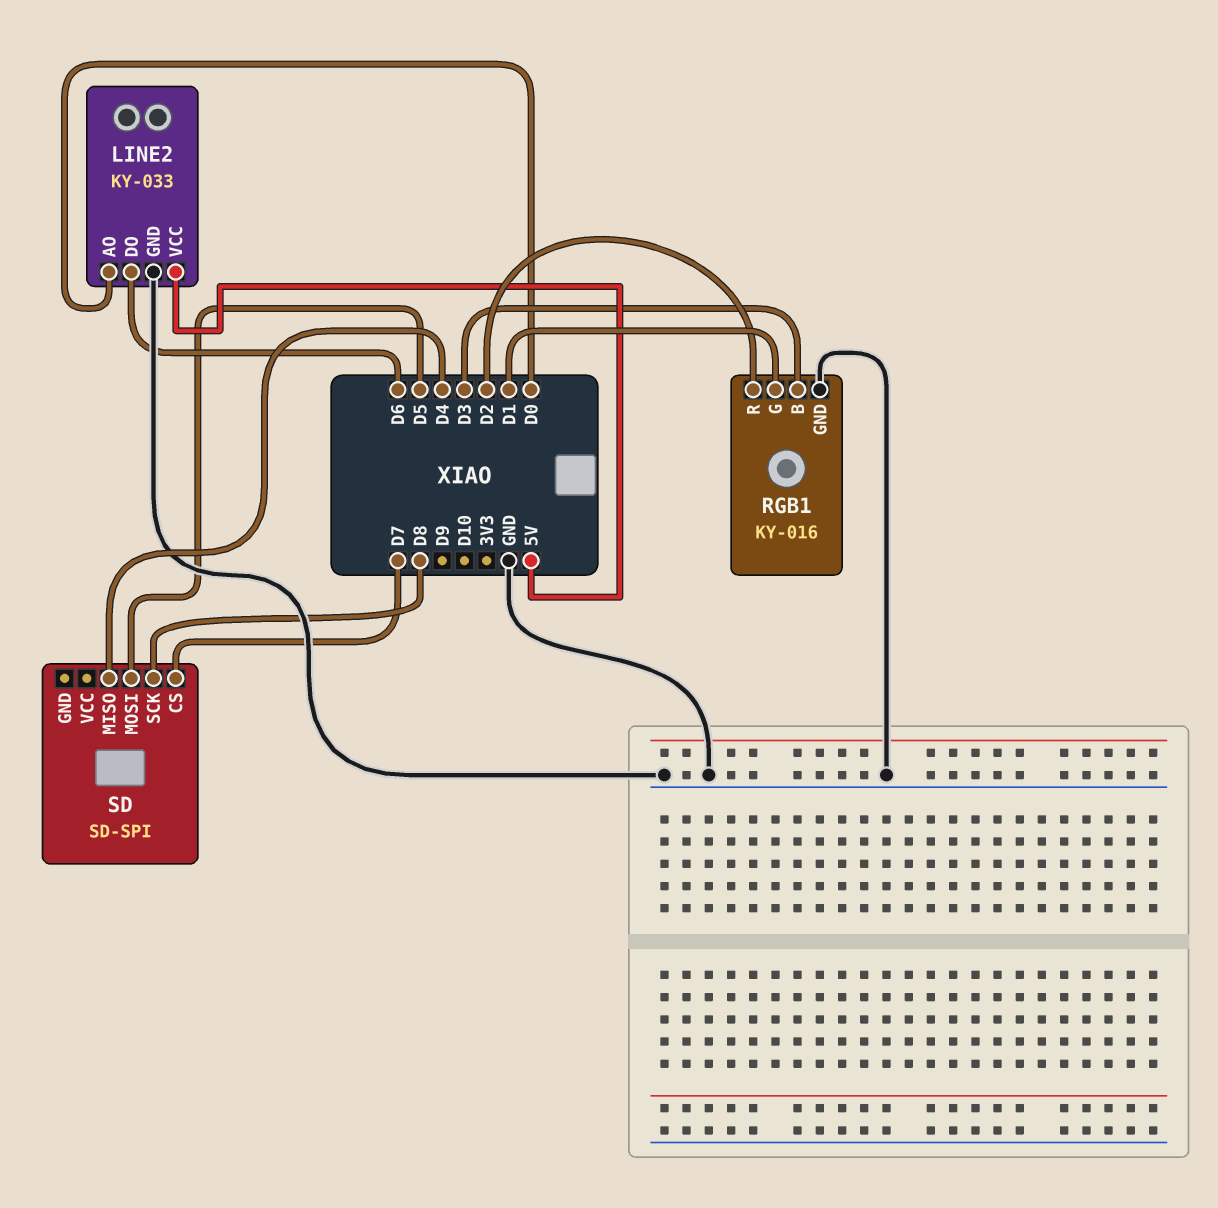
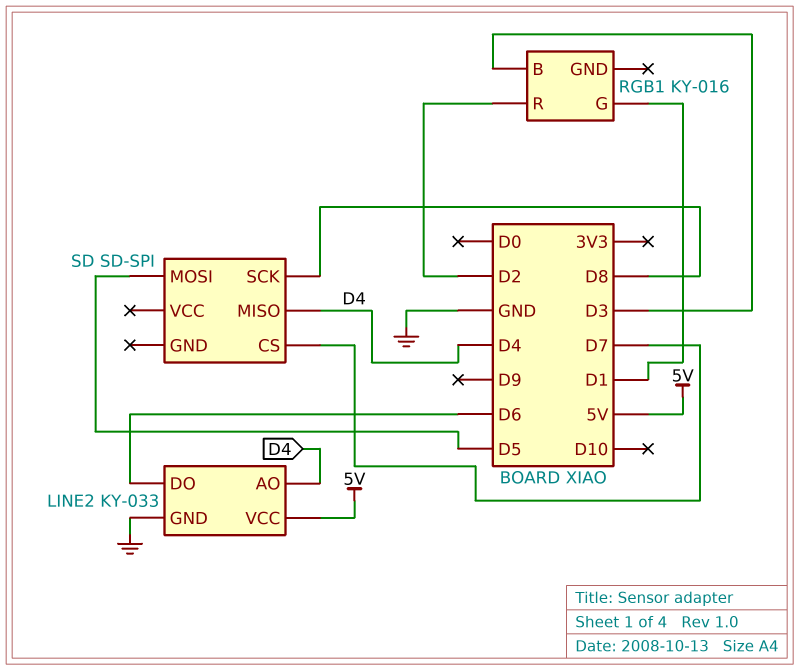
LINE2 pin AO: D0 -> D4
RGB1 pin GND: GND -> none

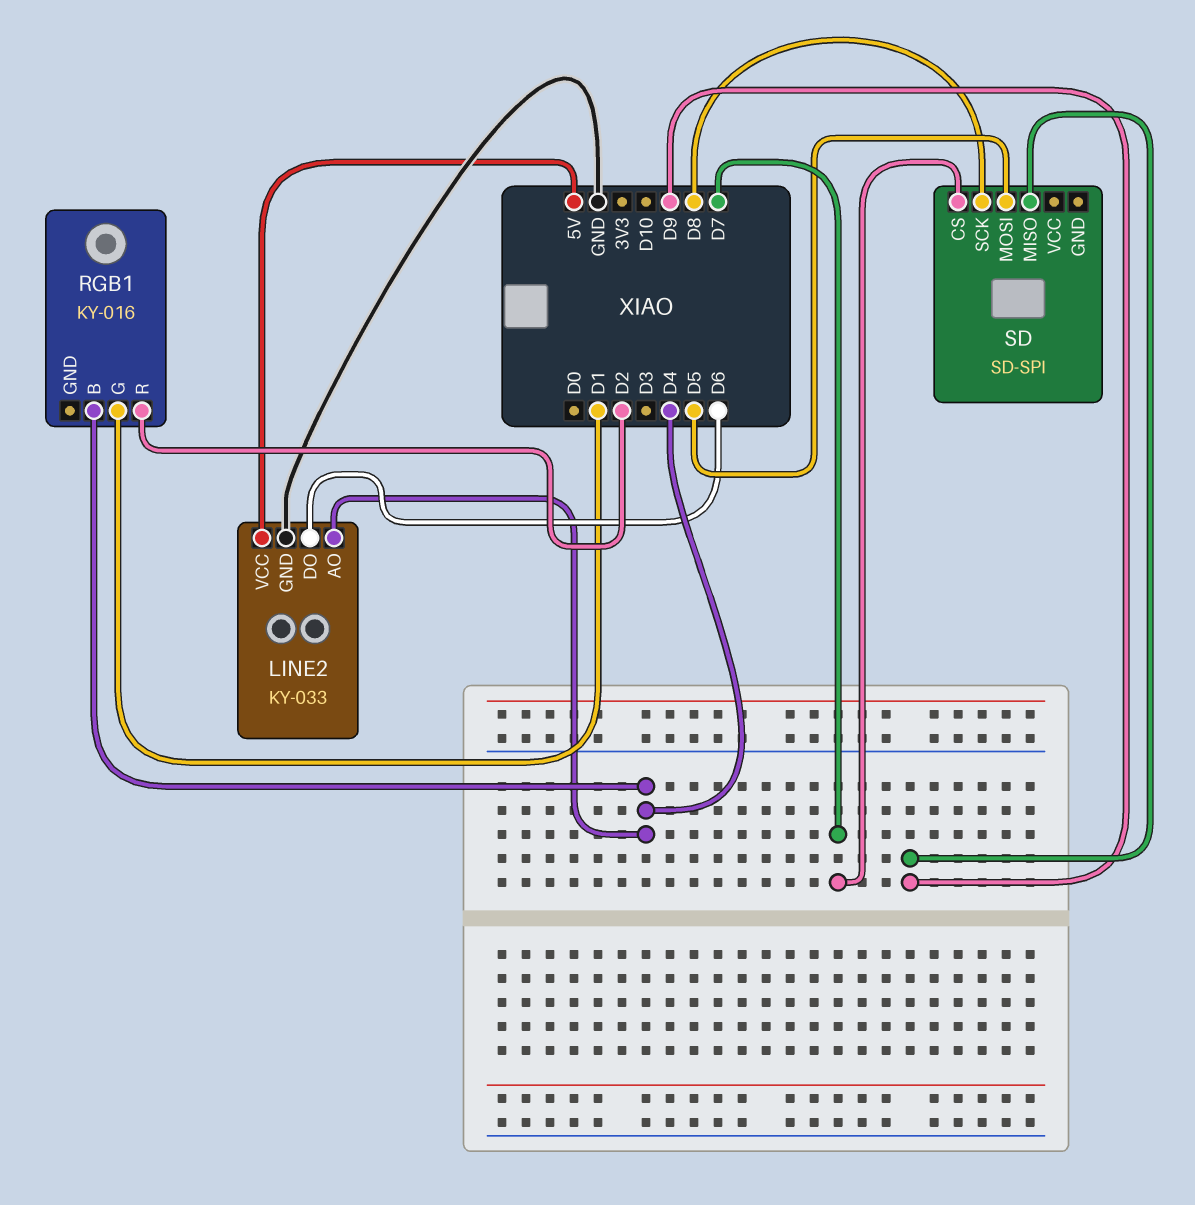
RGB1 pin B: D3 -> D4
SD pin MISO: D4 -> D9

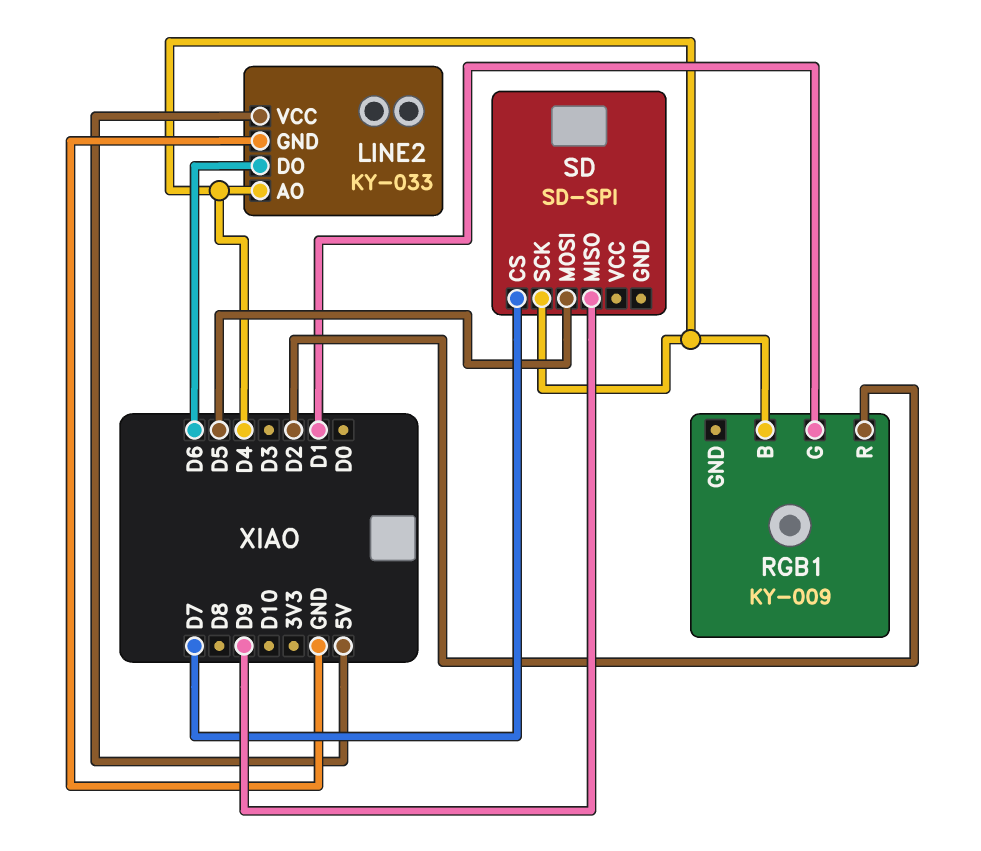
RGB1: KY-016 -> KY-009
SD pin SCK: D8 -> D4

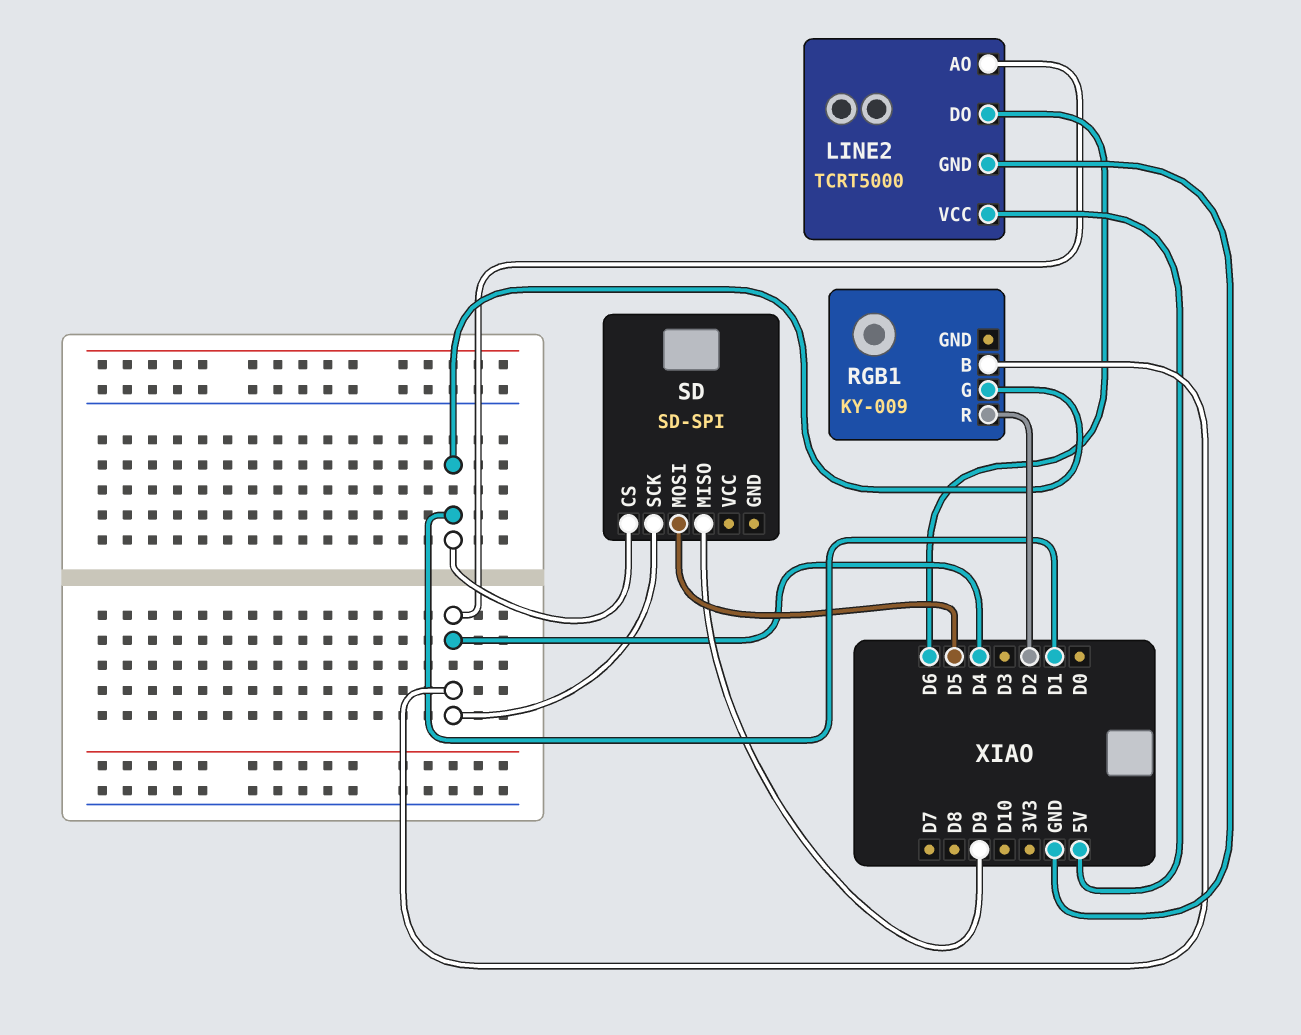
LINE2: KY-033 -> TCRT5000
SD pin CS: D7 -> D1

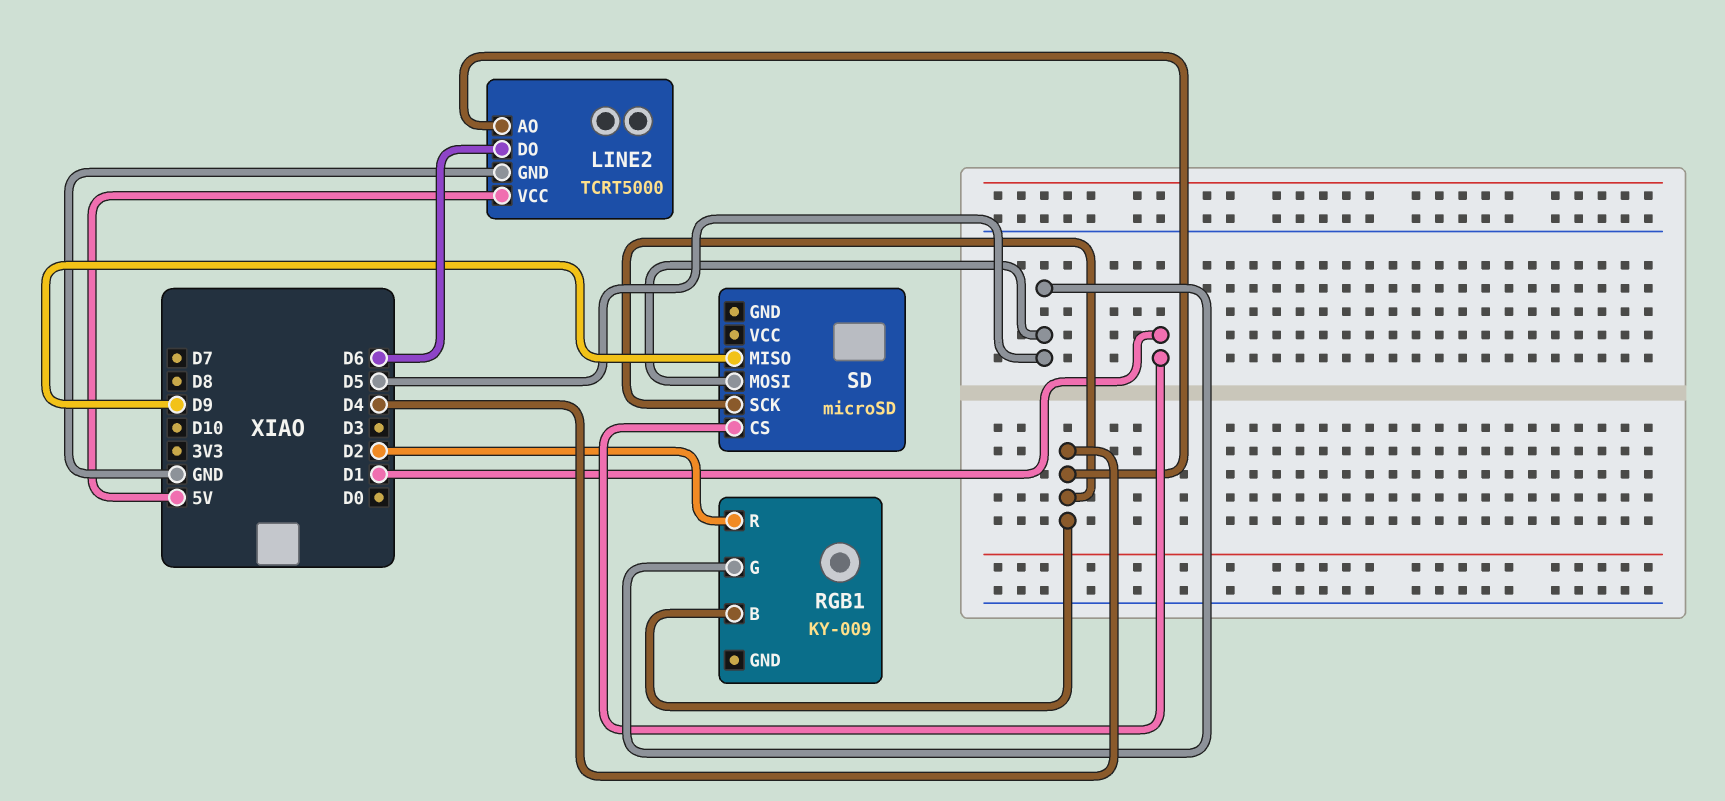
RGB1 pin G: D1 -> D5
SD: SD-SPI -> microSD

